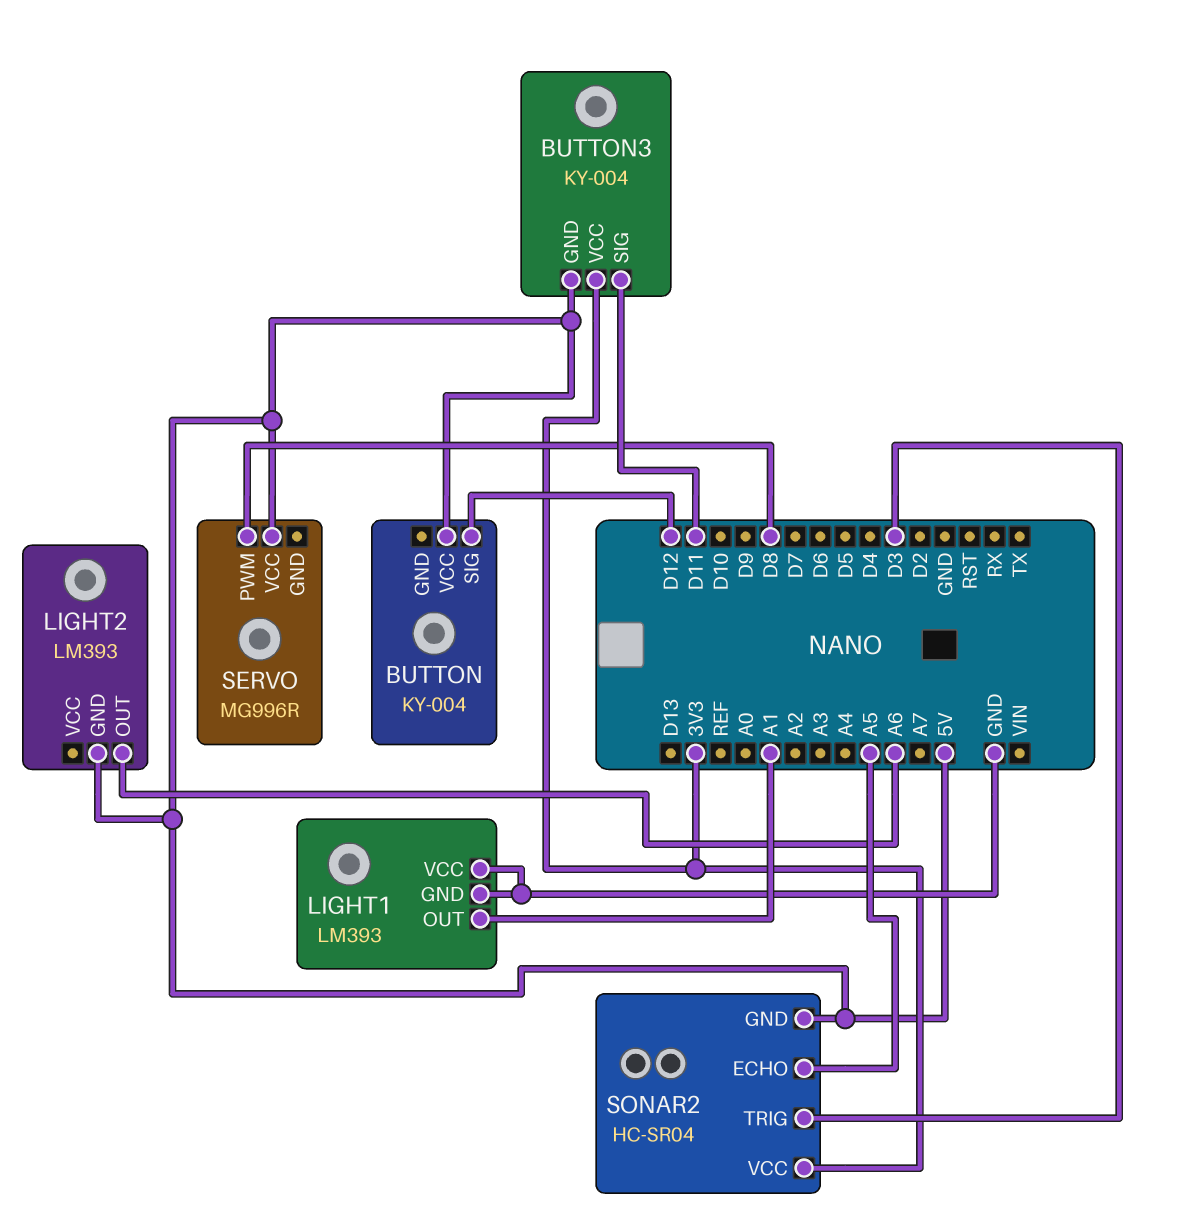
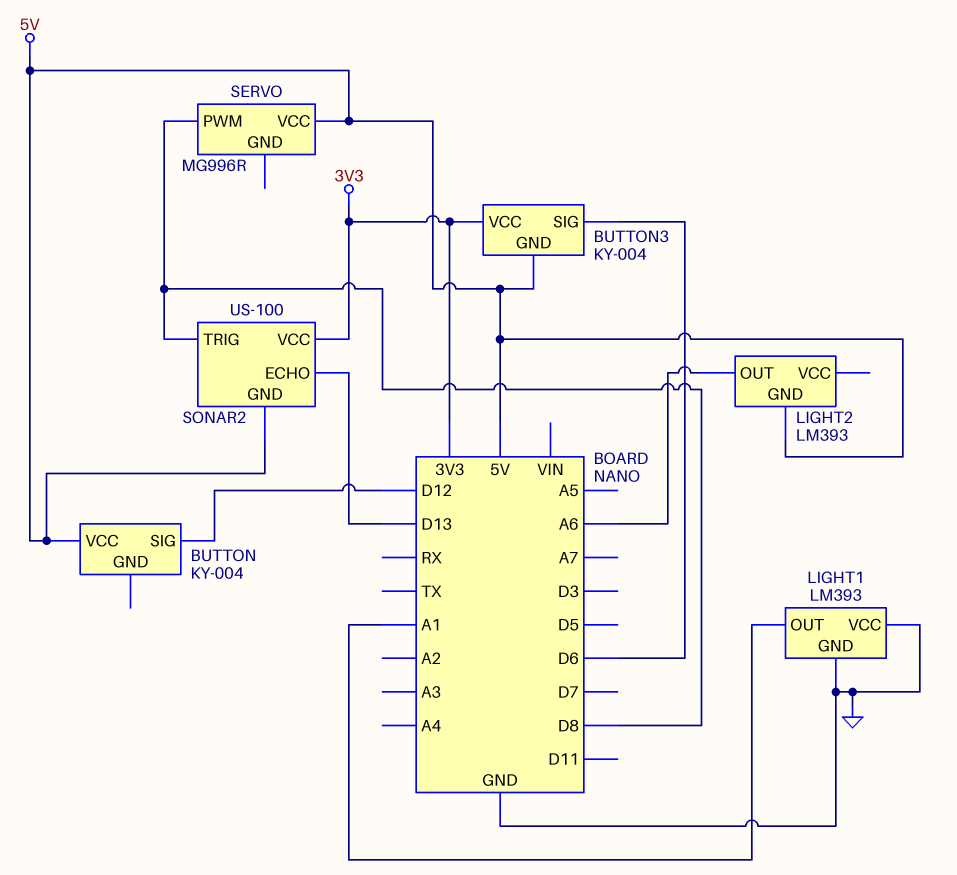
BUTTON3 pin SIG: D11 -> D6
SONAR2: HC-SR04 -> US-100
SONAR2 pin ECHO: A5 -> D13
SONAR2 pin TRIG: D3 -> D8

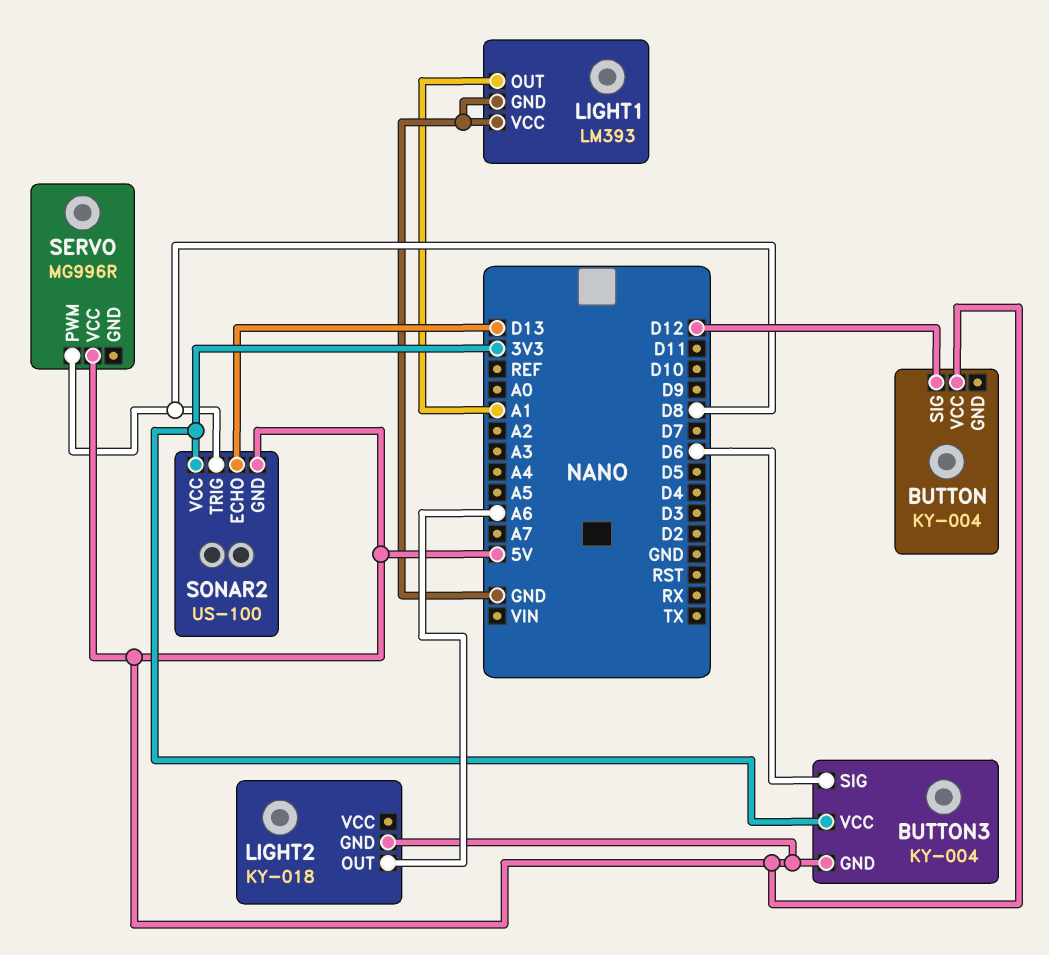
LIGHT2: LM393 -> KY-018

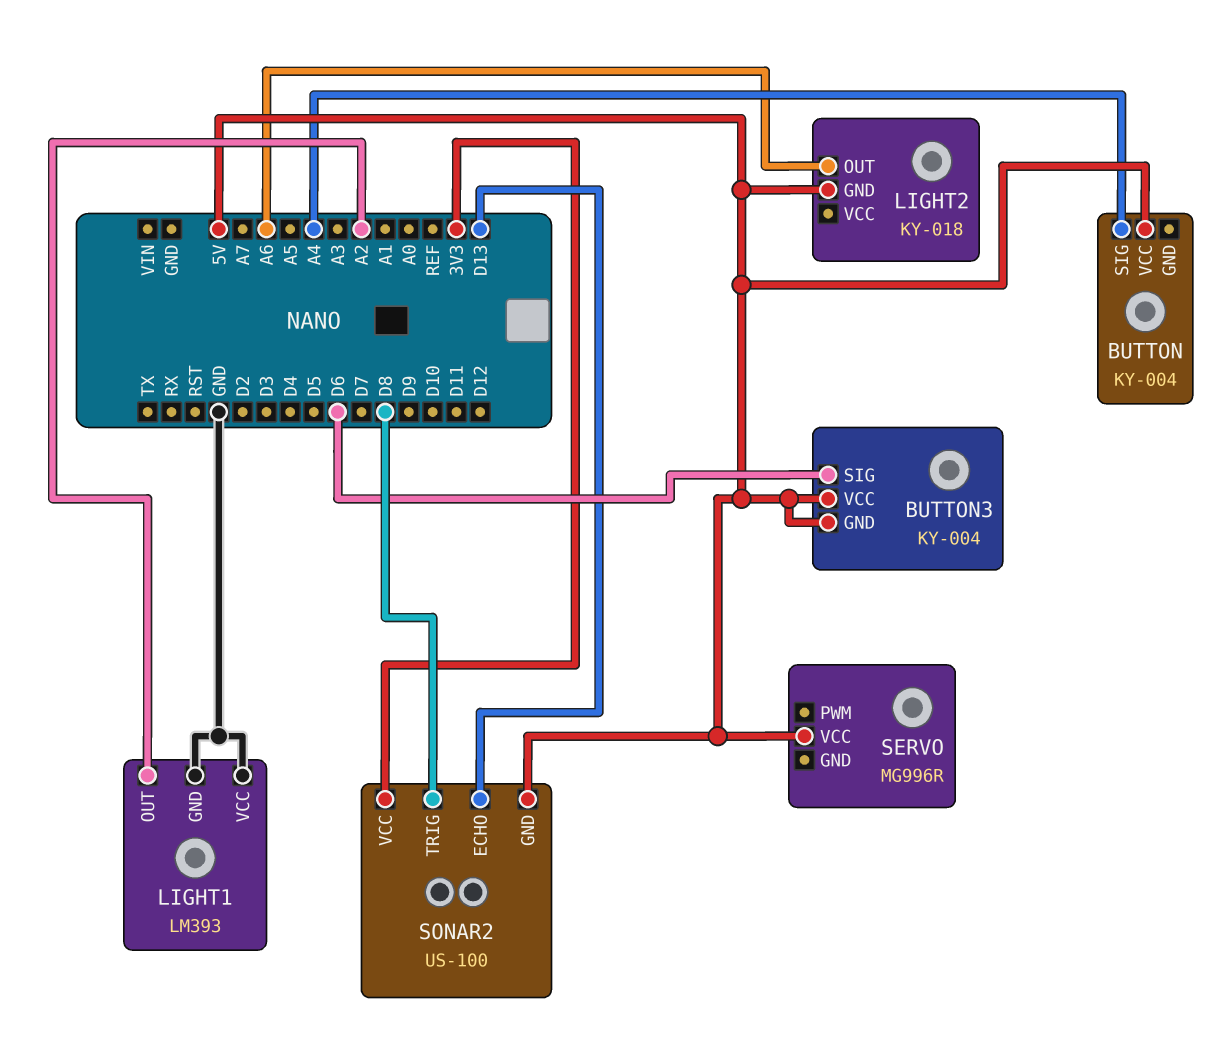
BUTTON pin SIG: D12 -> A4
BUTTON3 pin VCC: 3V3 -> 5V
LIGHT1 pin OUT: A1 -> A2
SERVO pin PWM: D8 -> none

